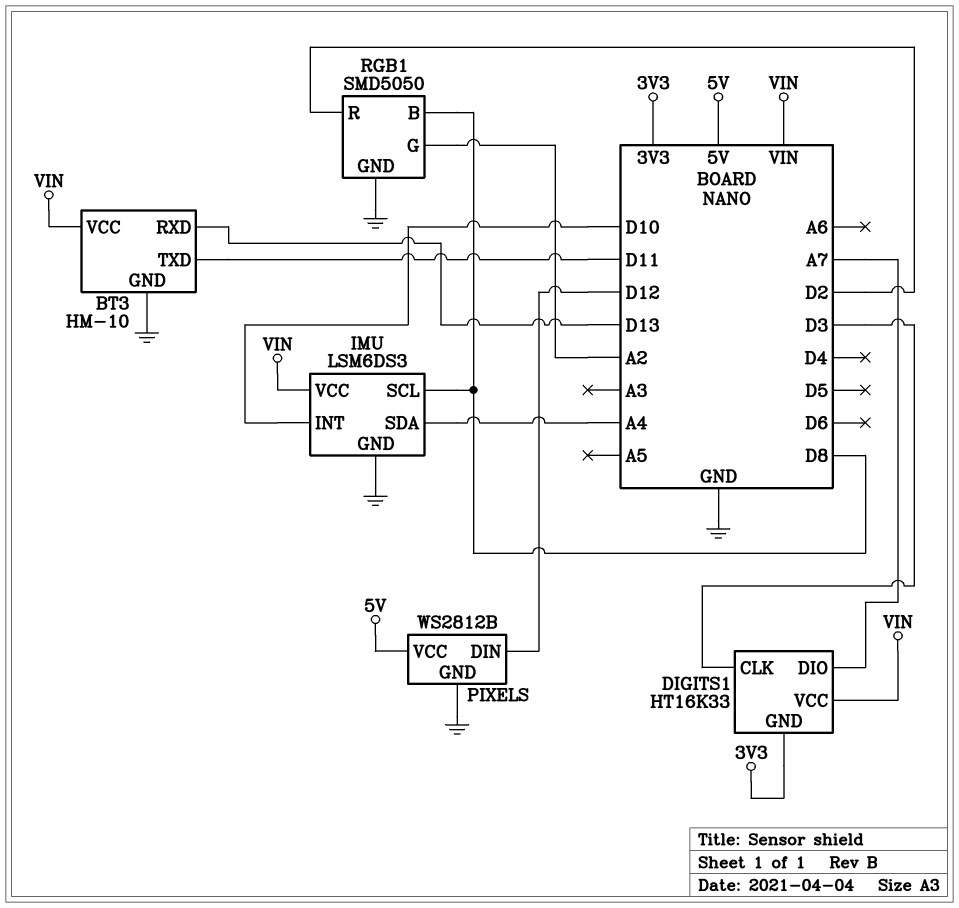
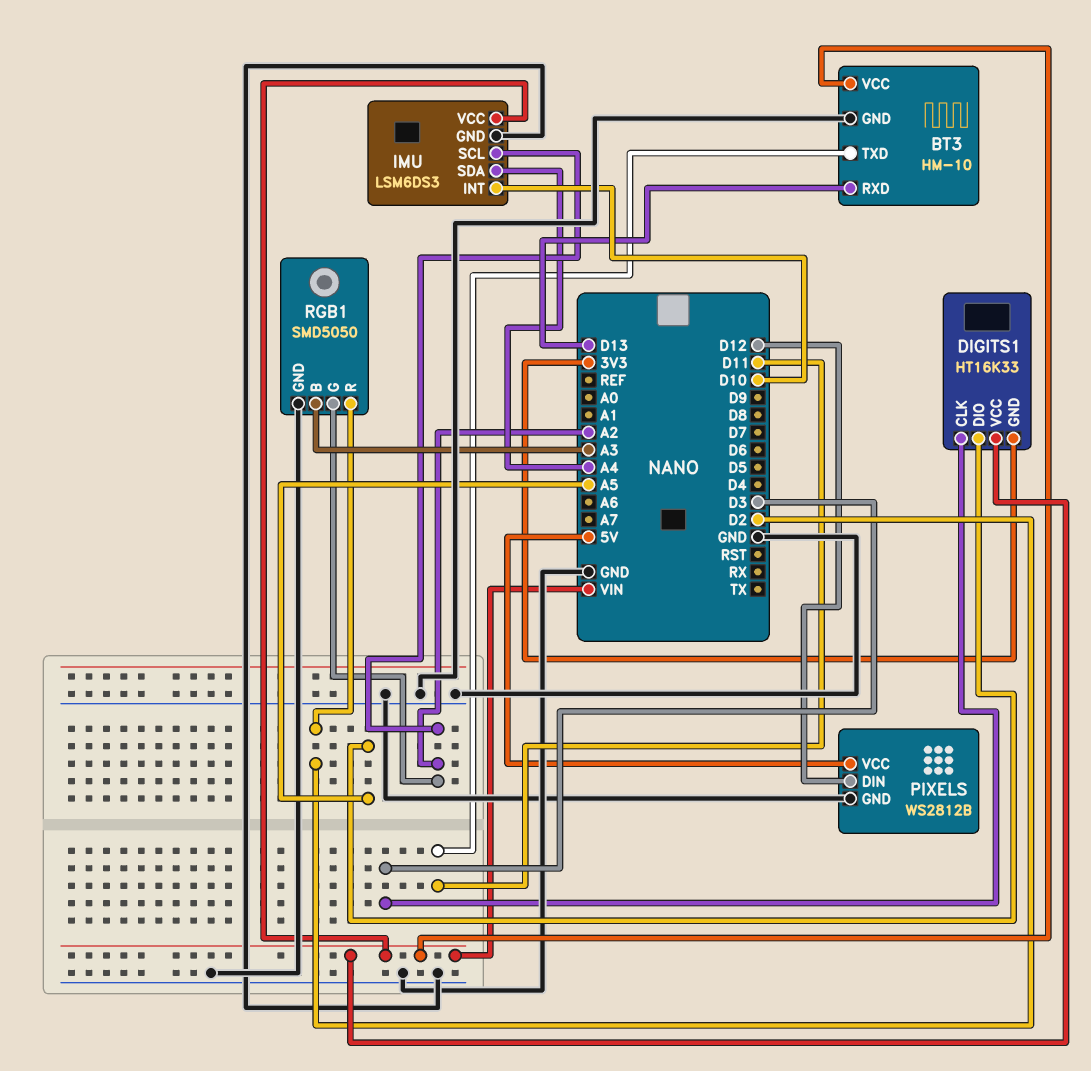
DIGITS1 pin DIO: A7 -> A5
IMU pin SCL: D8 -> A2
RGB1 pin B: D8 -> A3

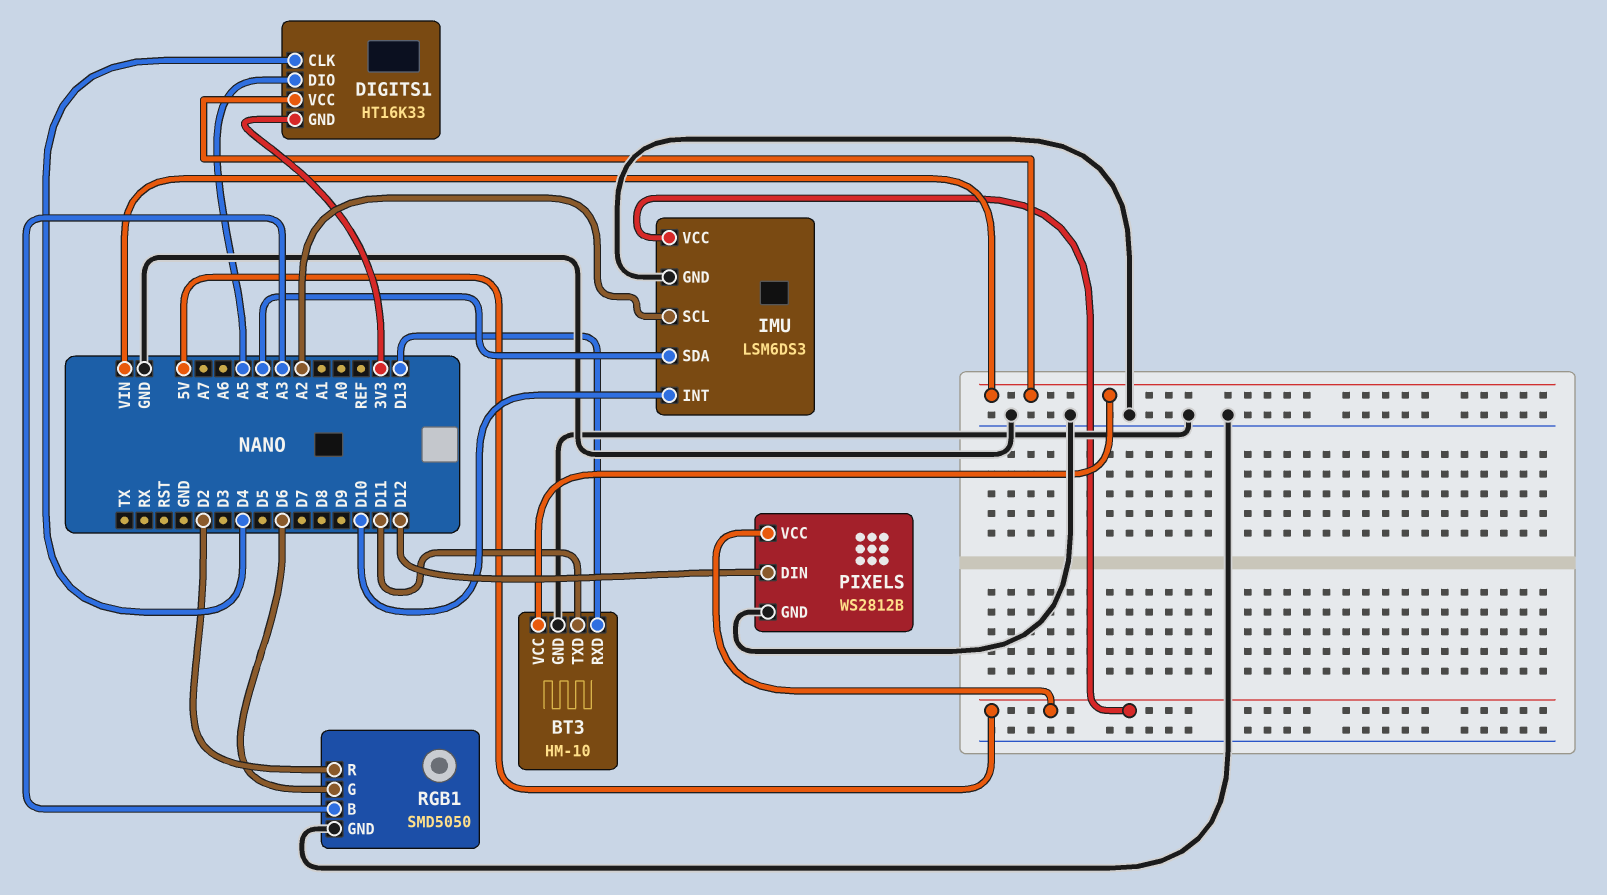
DIGITS1 pin CLK: D3 -> D4
IMU pin VCC: VIN -> 5V
RGB1 pin G: A2 -> D6

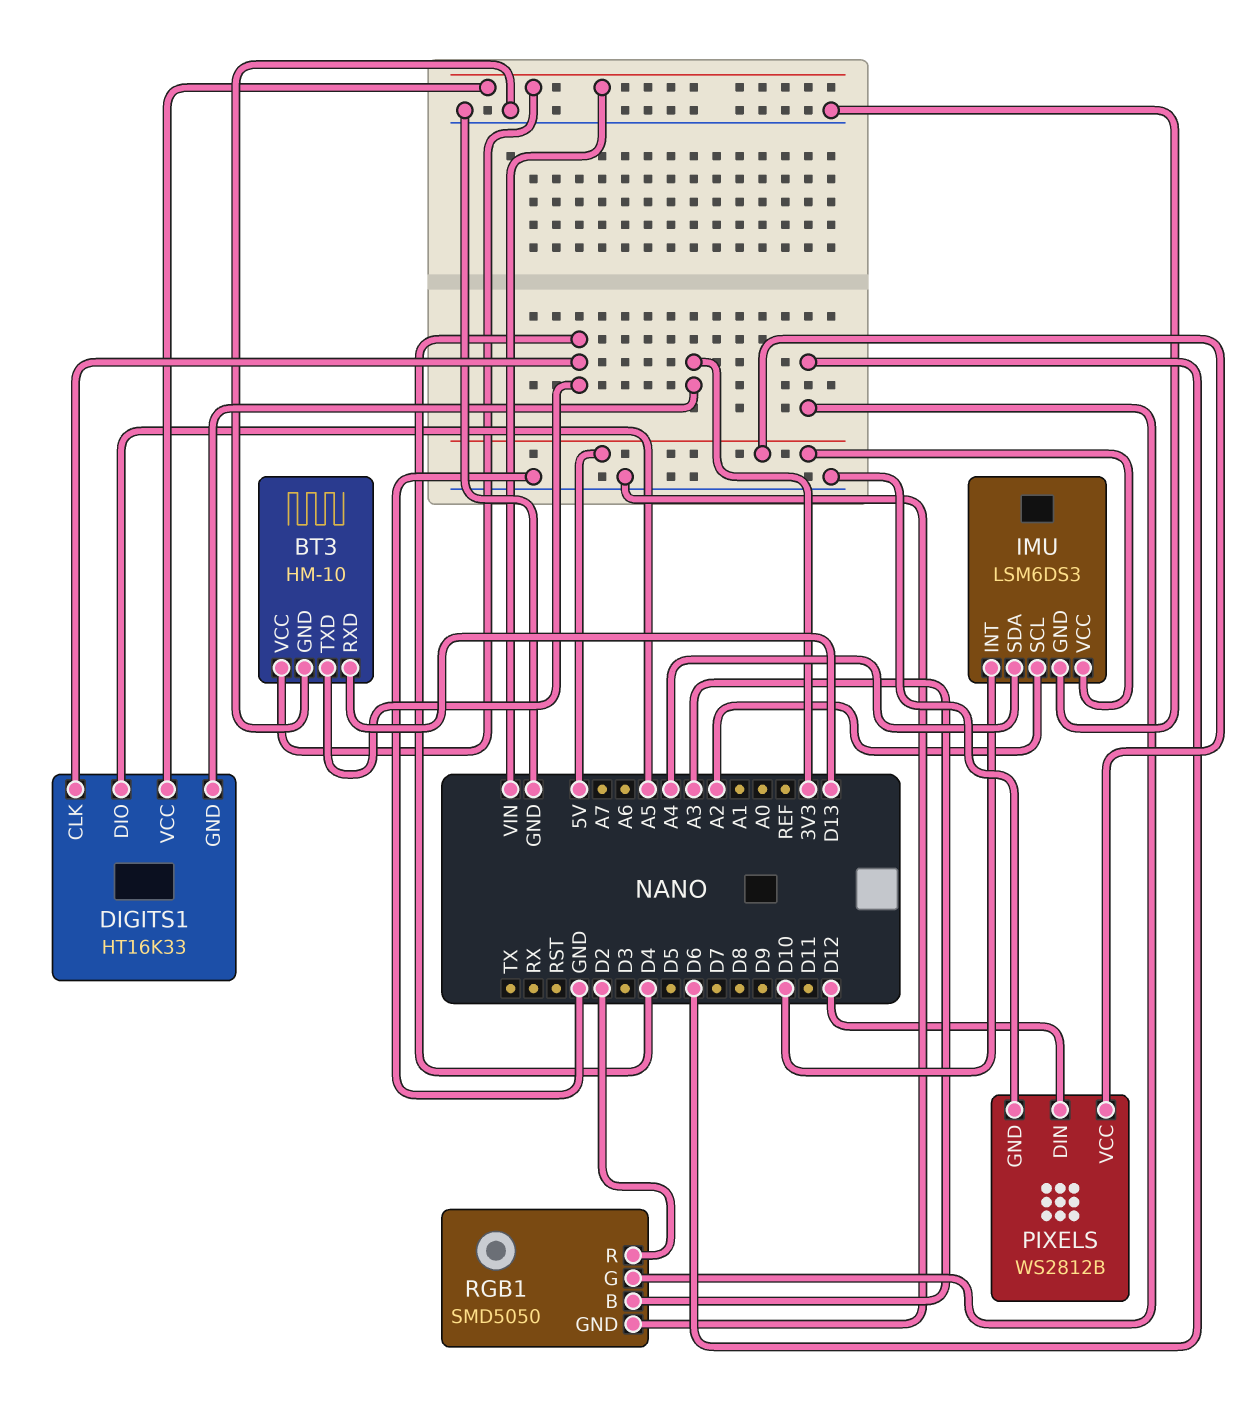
BT3 pin TXD: D11 -> D4

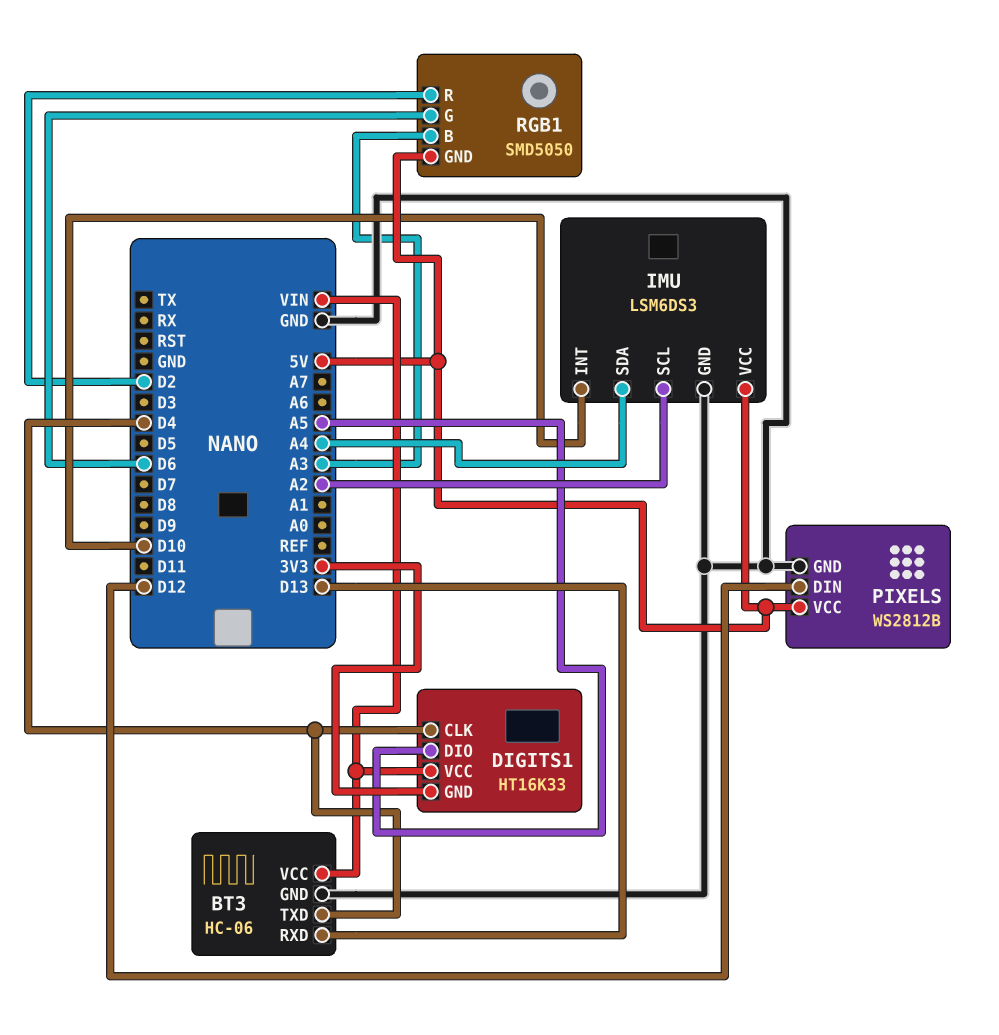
BT3: HM-10 -> HC-06
RGB1 pin GND: GND -> 5V

